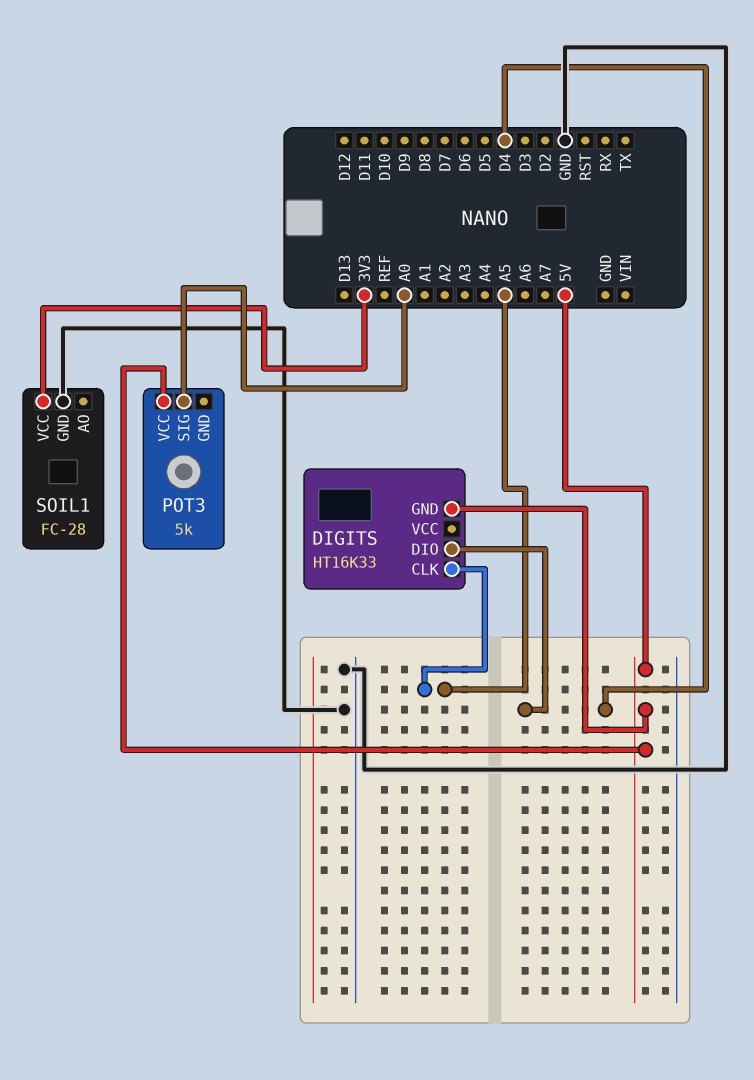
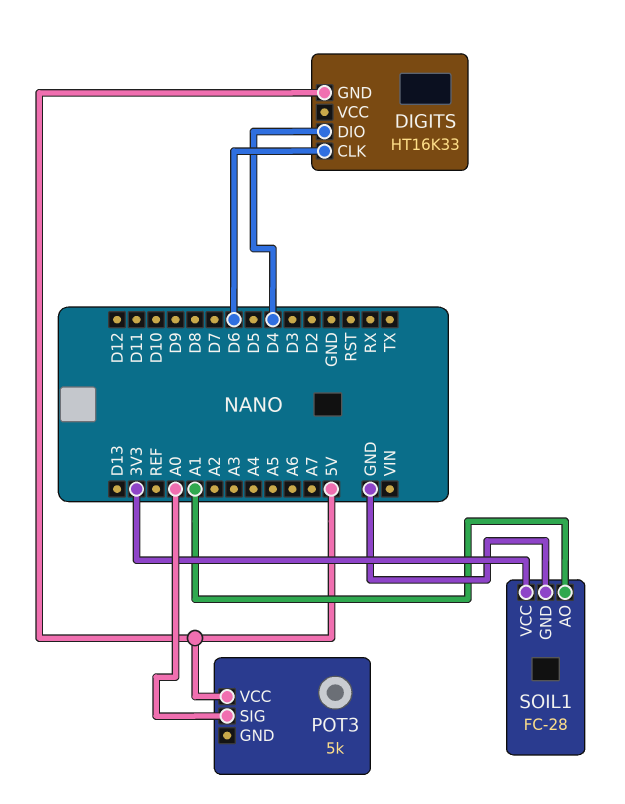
DIGITS pin CLK: A5 -> D6
SOIL1 pin AO: none -> A1

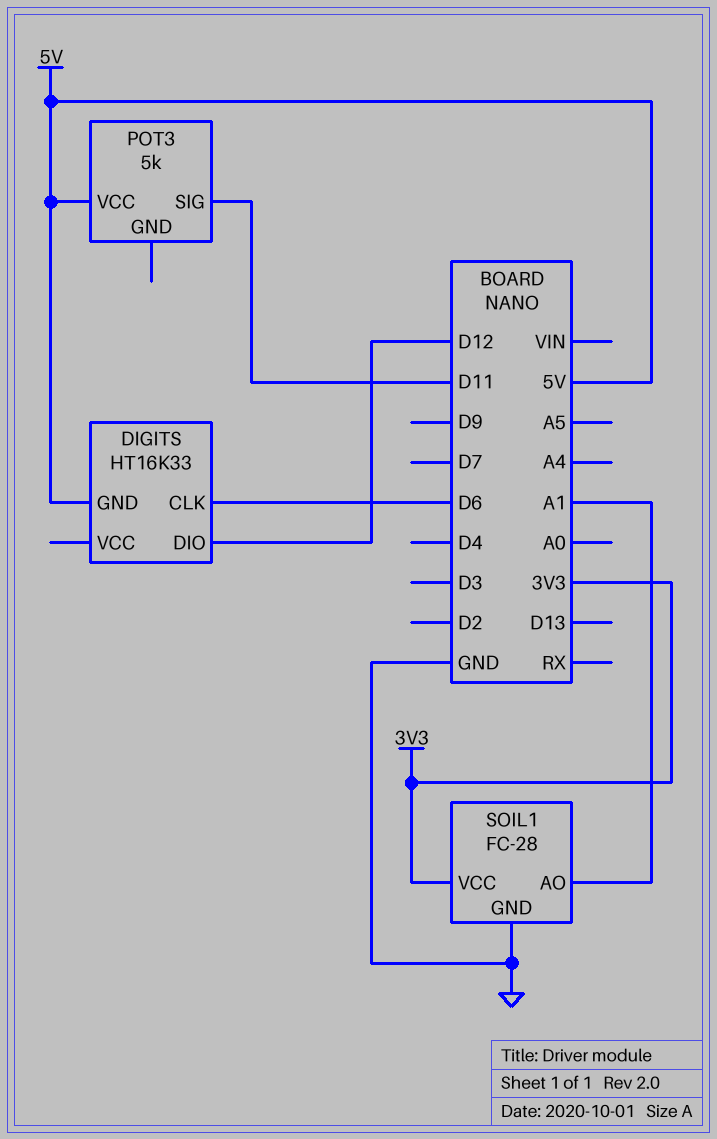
DIGITS pin DIO: D4 -> D12
POT3 pin SIG: A0 -> D11

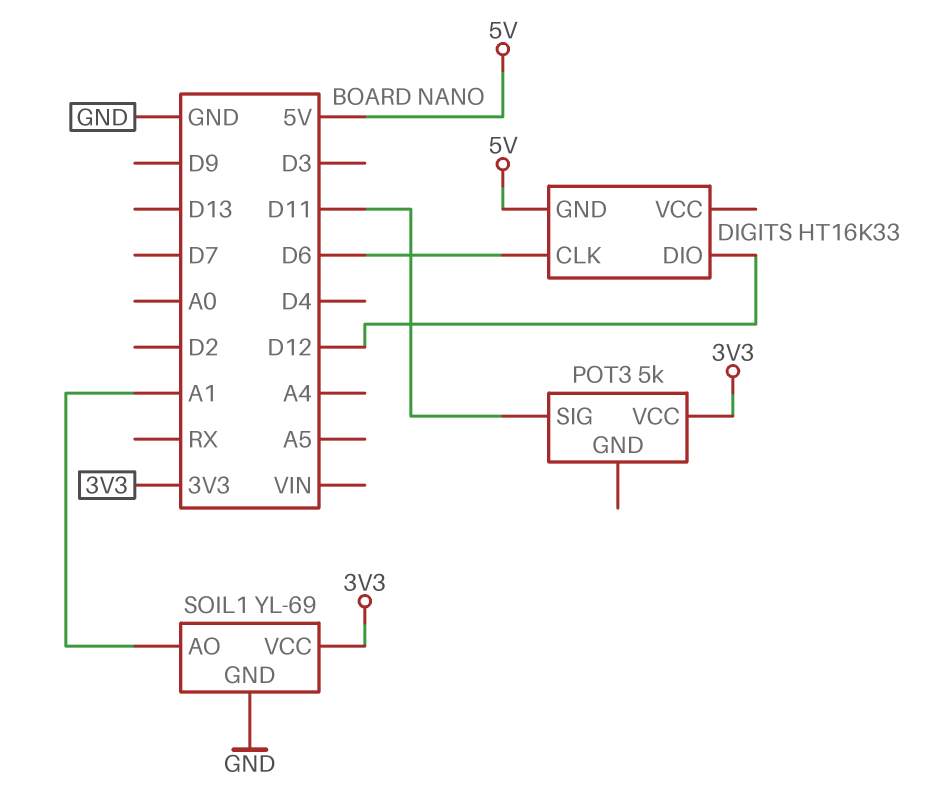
POT3 pin VCC: 5V -> 3V3
SOIL1: FC-28 -> YL-69

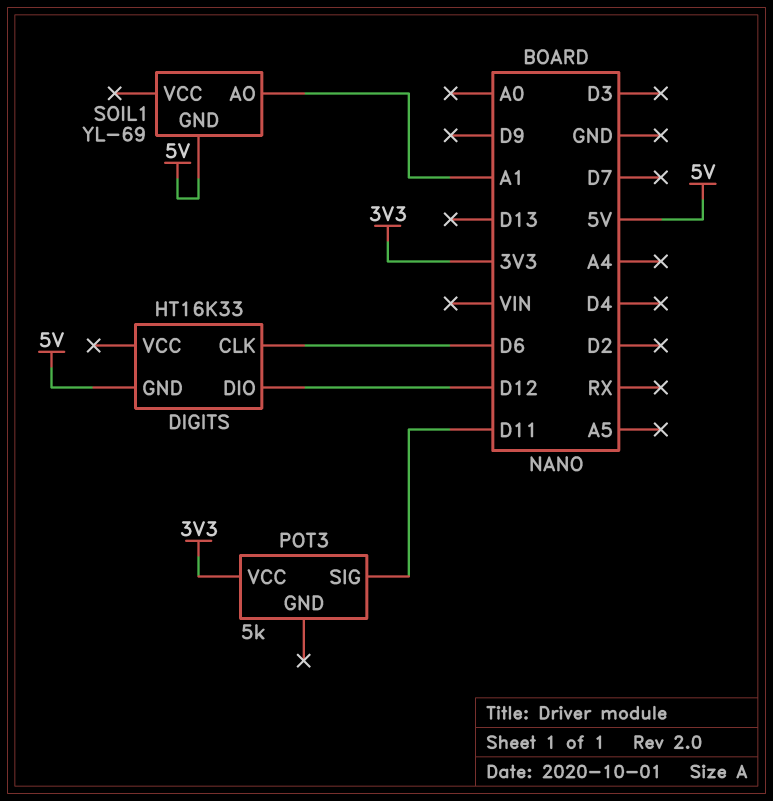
SOIL1 pin GND: GND -> 5V
SOIL1 pin VCC: 3V3 -> none

